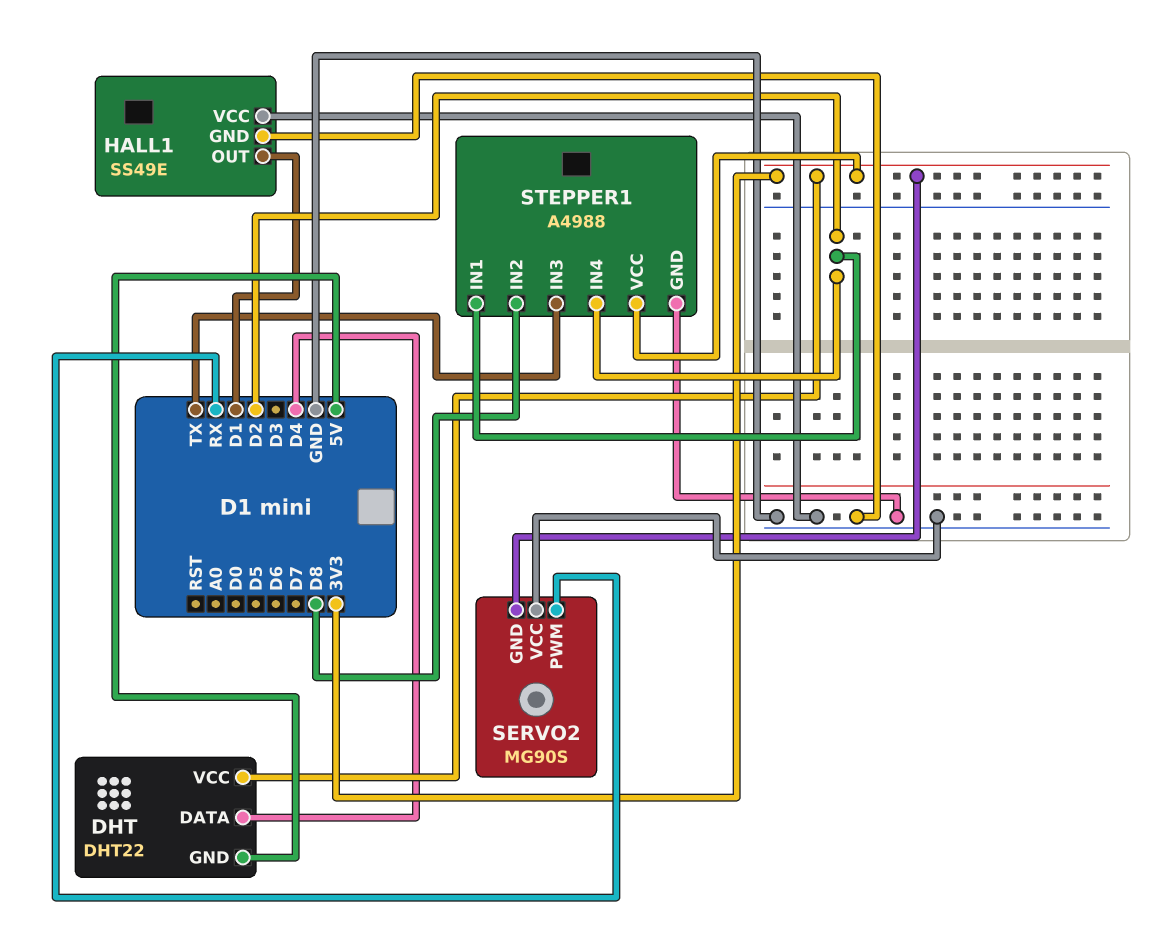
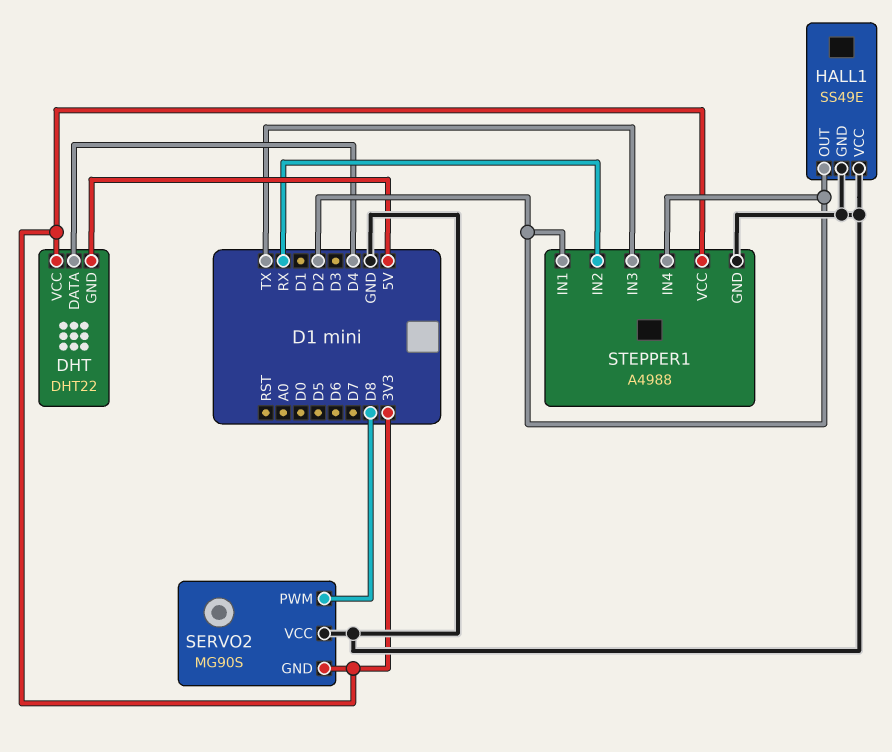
HALL1 pin OUT: D1 -> D2
SERVO2 pin PWM: RX -> D8
STEPPER1 pin IN2: D8 -> RX

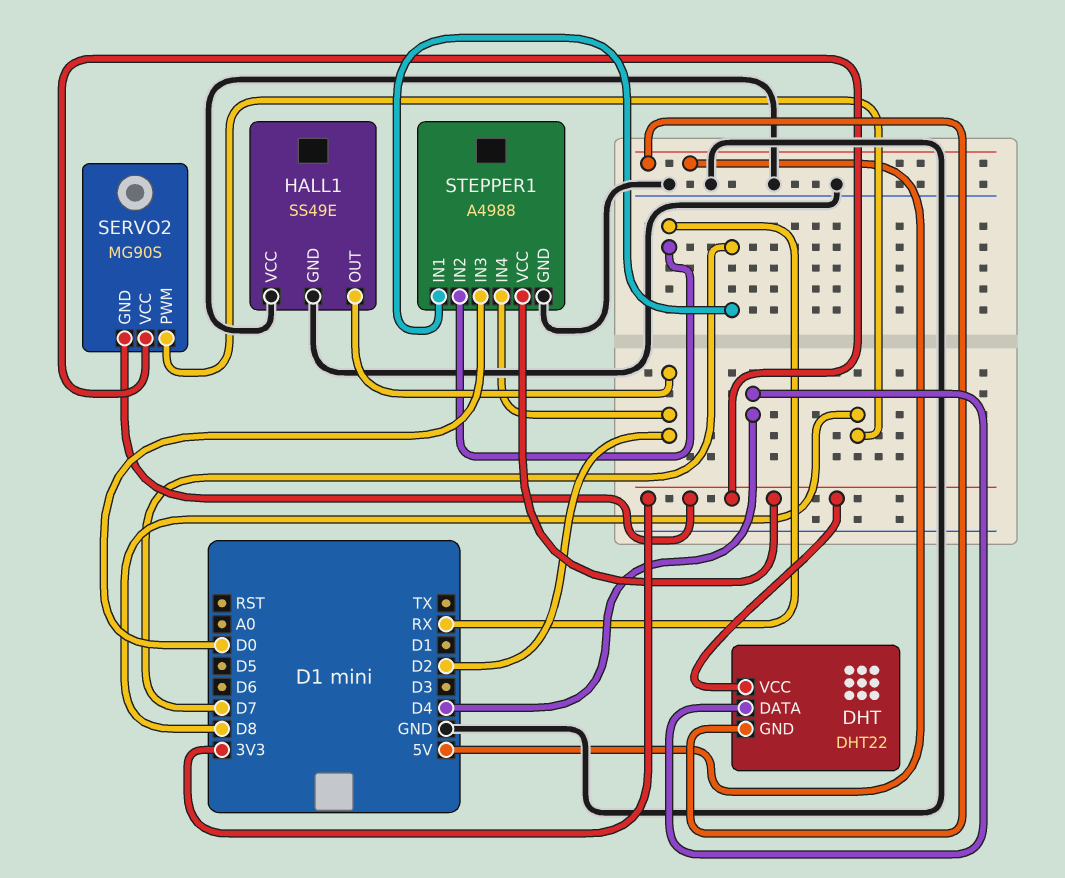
SERVO2 pin VCC: GND -> 3V3
STEPPER1 pin IN1: D2 -> D7
STEPPER1 pin IN3: TX -> D0

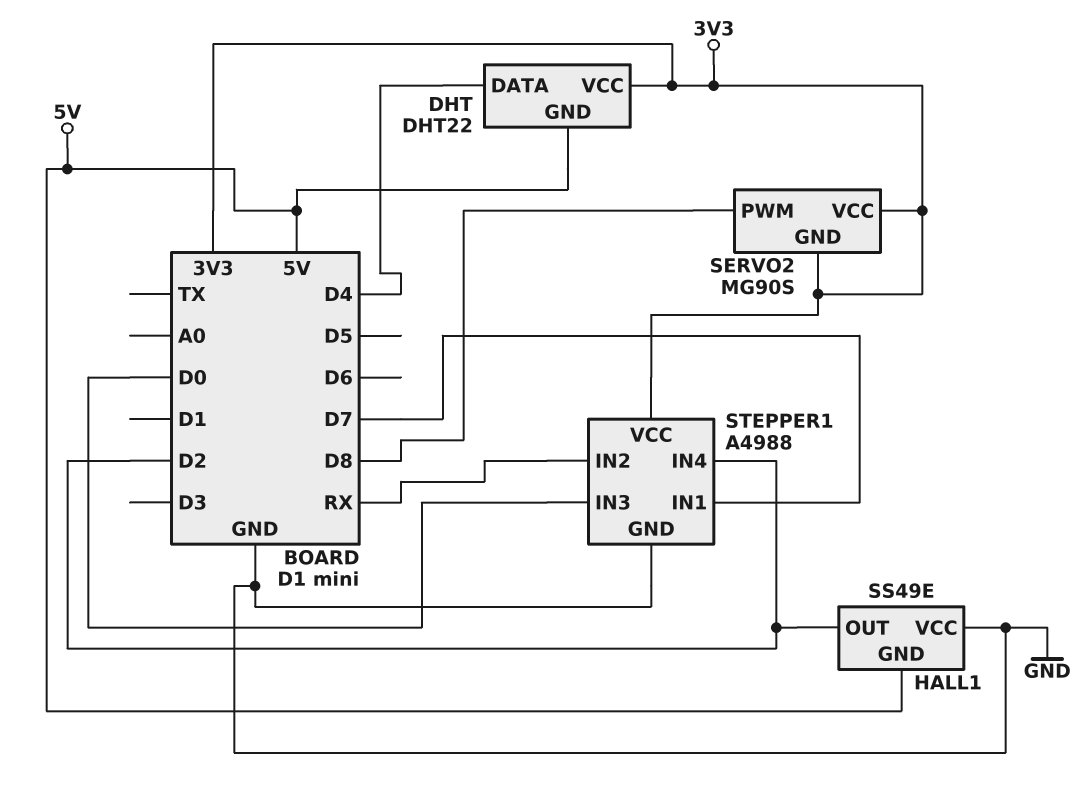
HALL1 pin GND: GND -> 5V

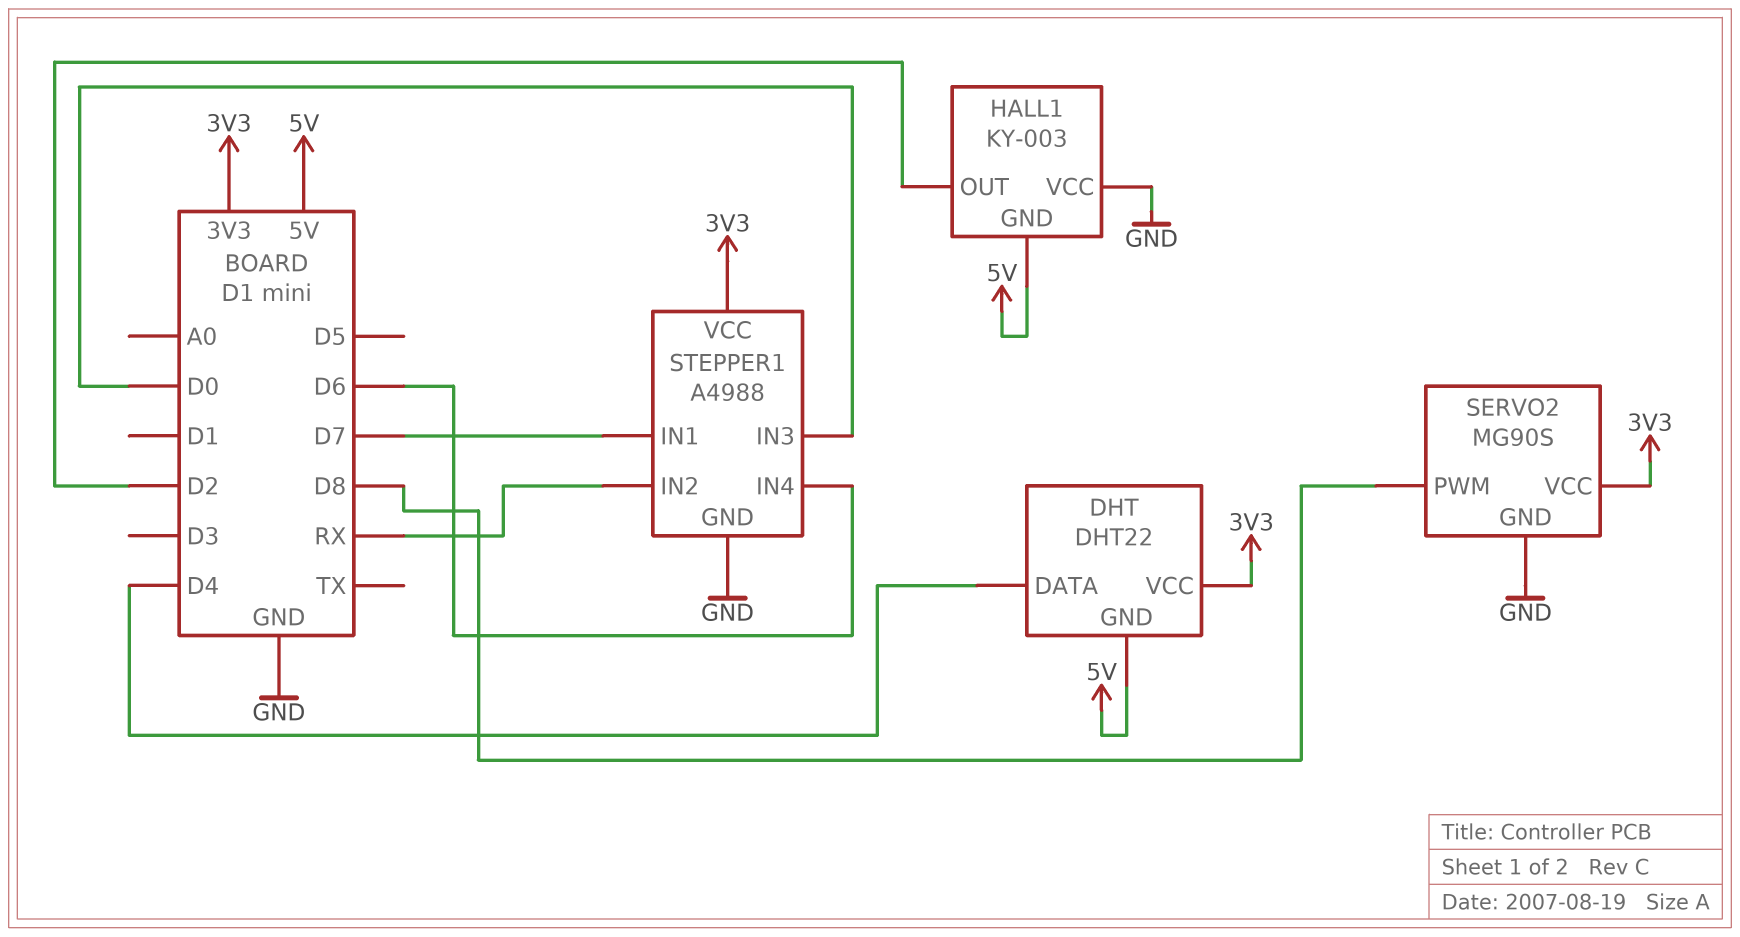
HALL1: SS49E -> KY-003
SERVO2 pin GND: 3V3 -> GND
STEPPER1 pin IN4: D2 -> D6

